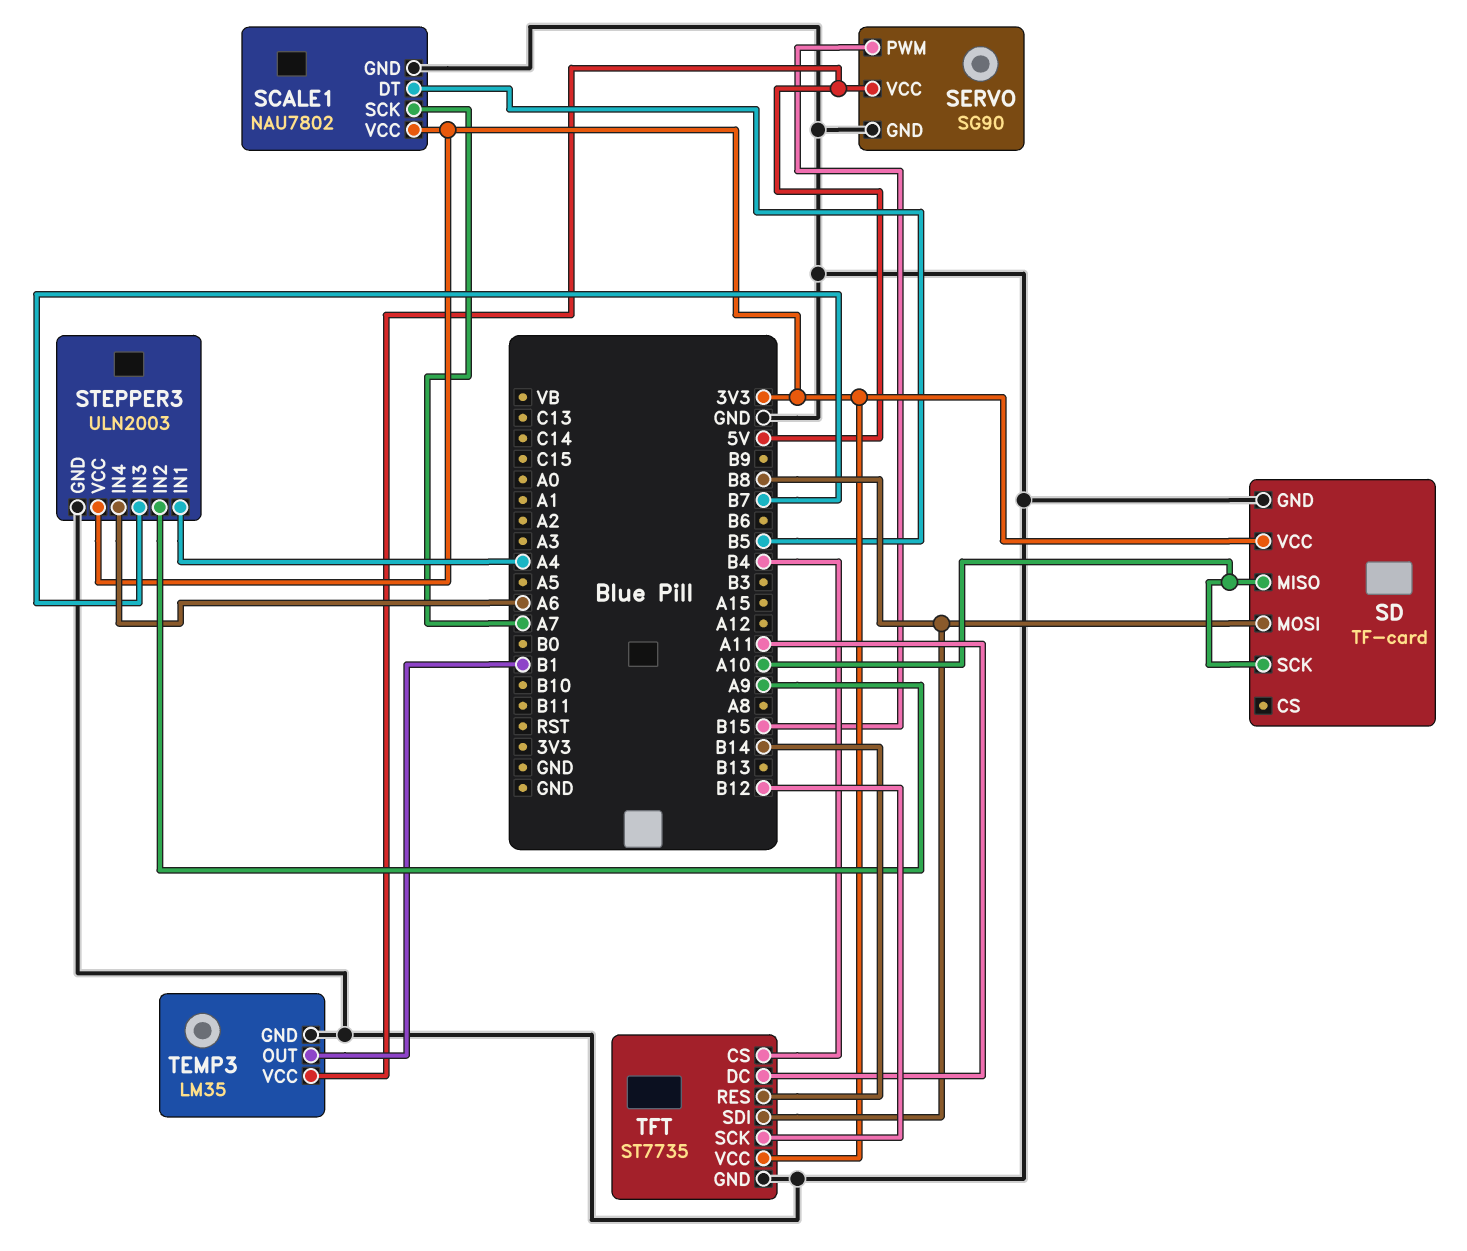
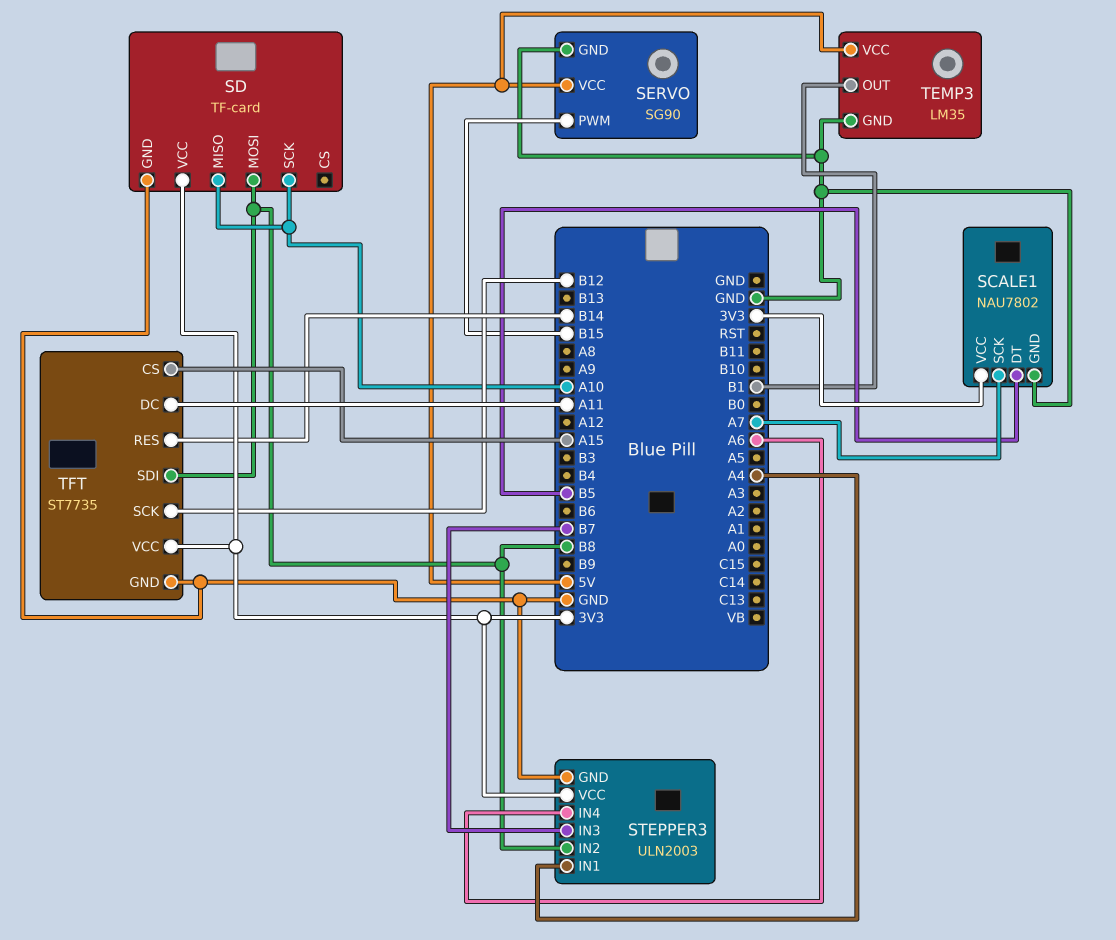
STEPPER3 pin IN2: A9 -> B8
TFT pin CS: B4 -> A15

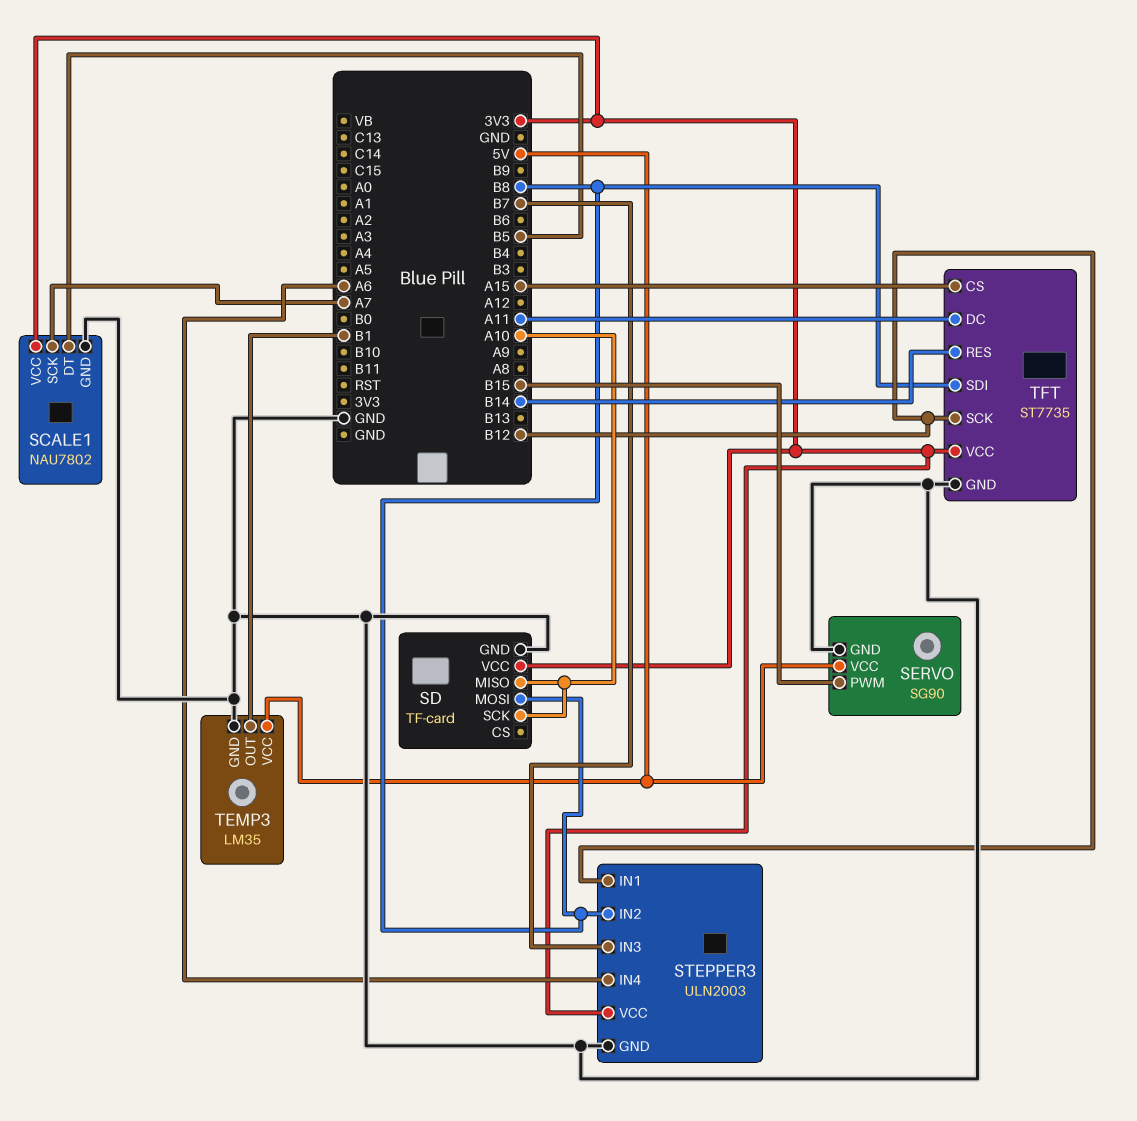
STEPPER3 pin IN1: A4 -> B12

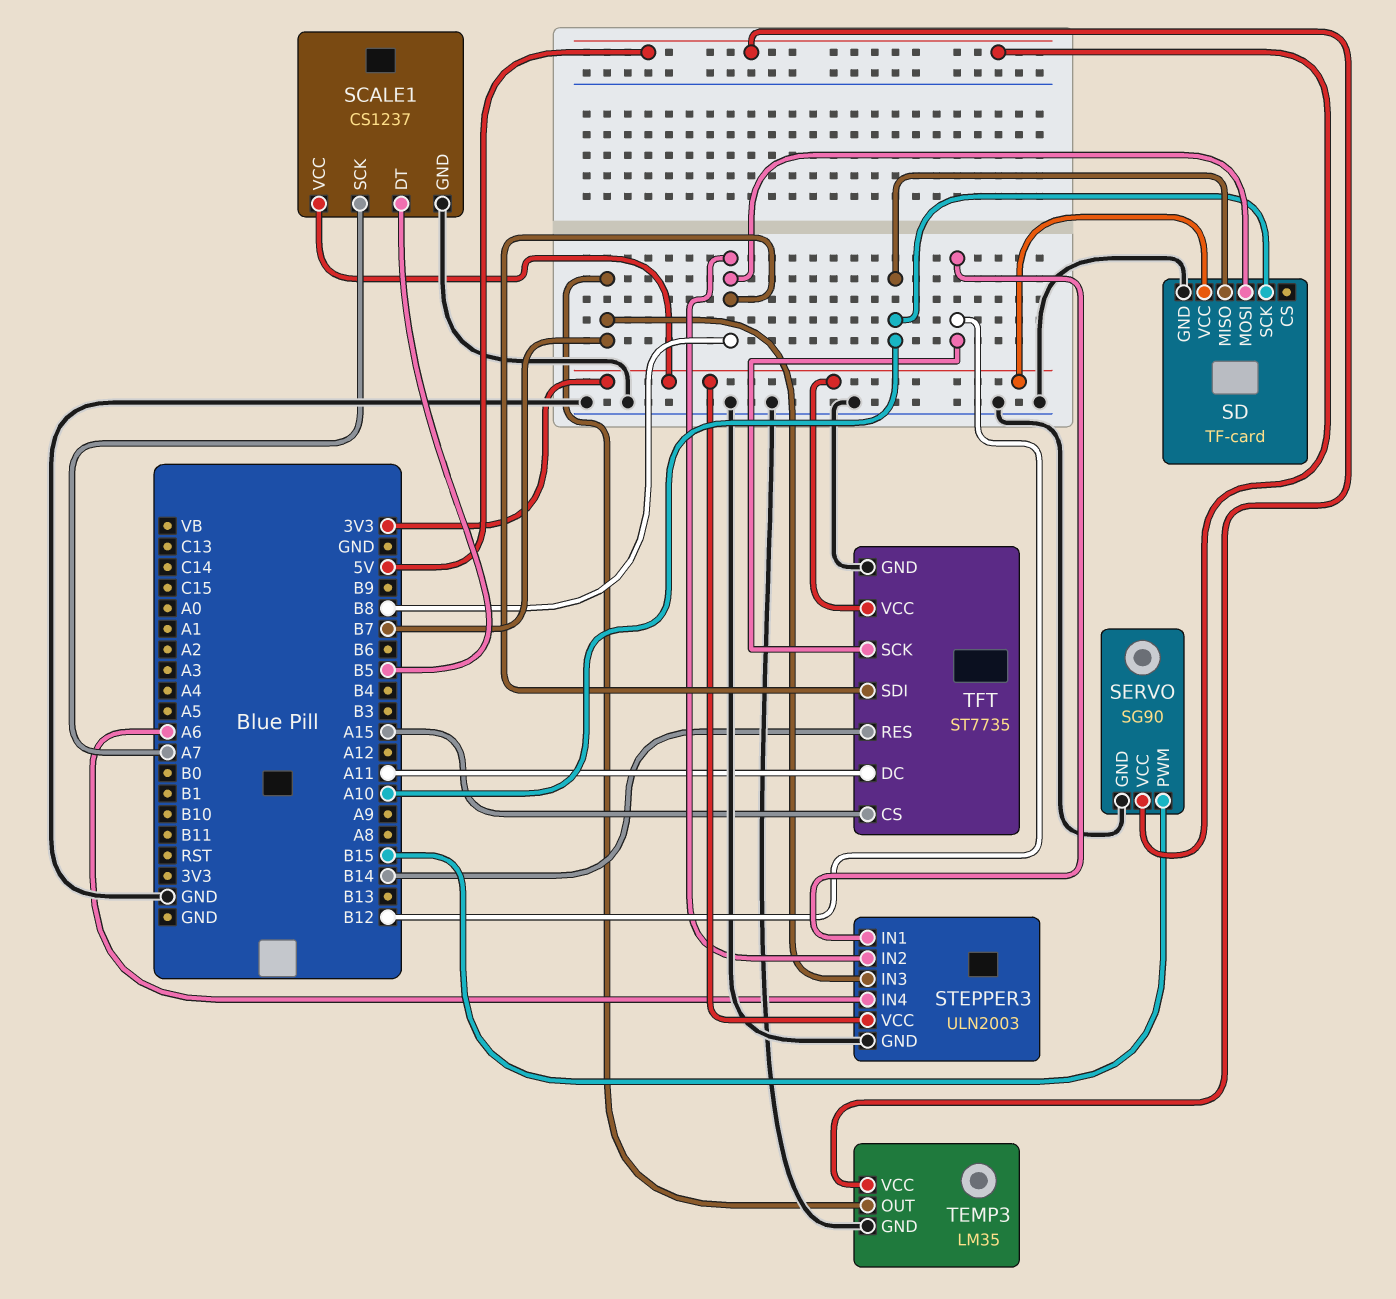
SCALE1: NAU7802 -> CS1237
TEMP3 pin OUT: B1 -> B7

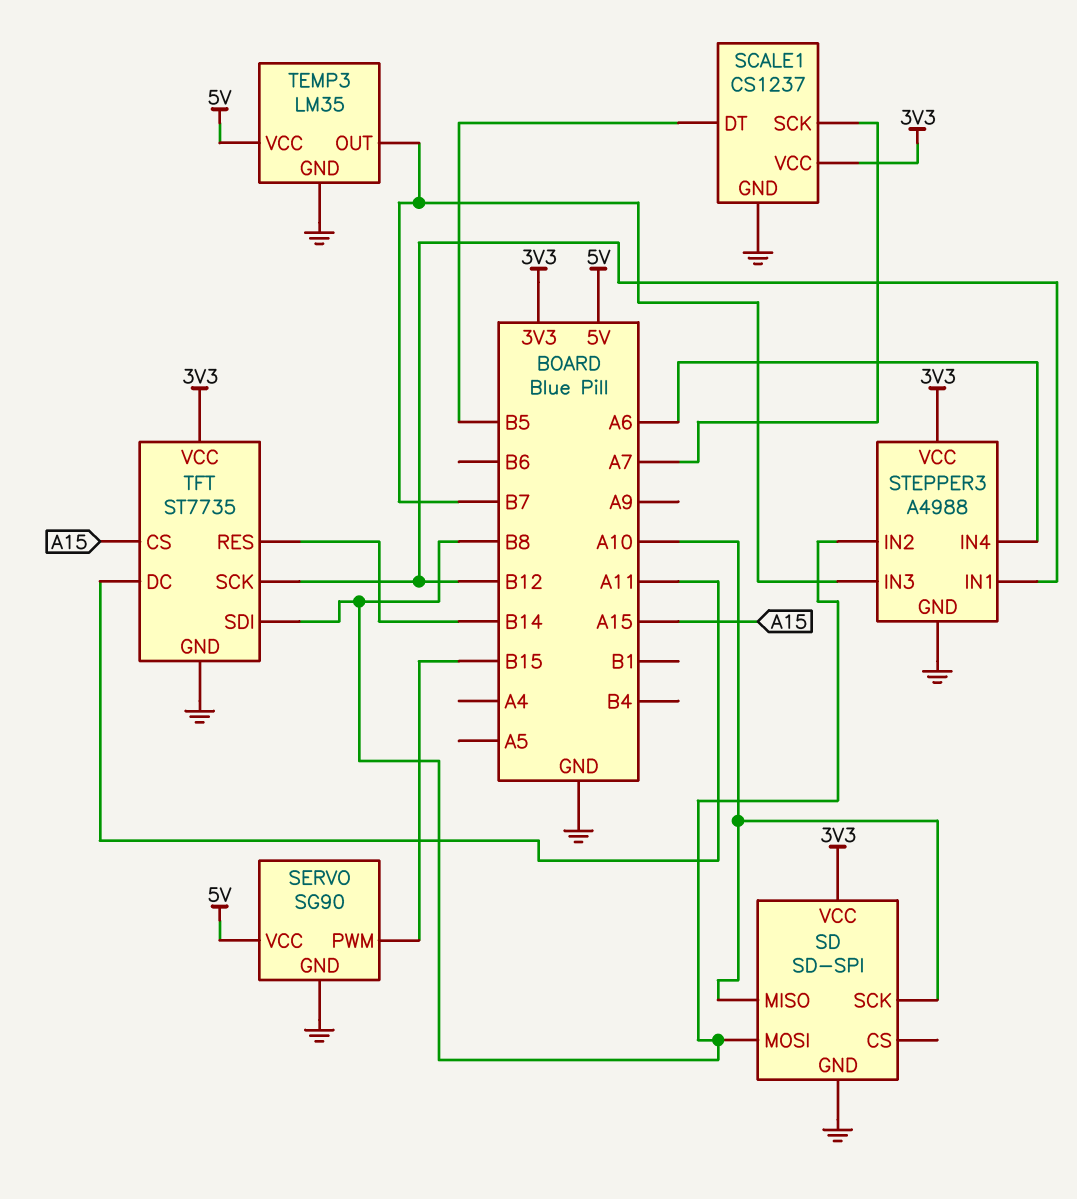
SD: TF-card -> SD-SPI
STEPPER3: ULN2003 -> A4988

